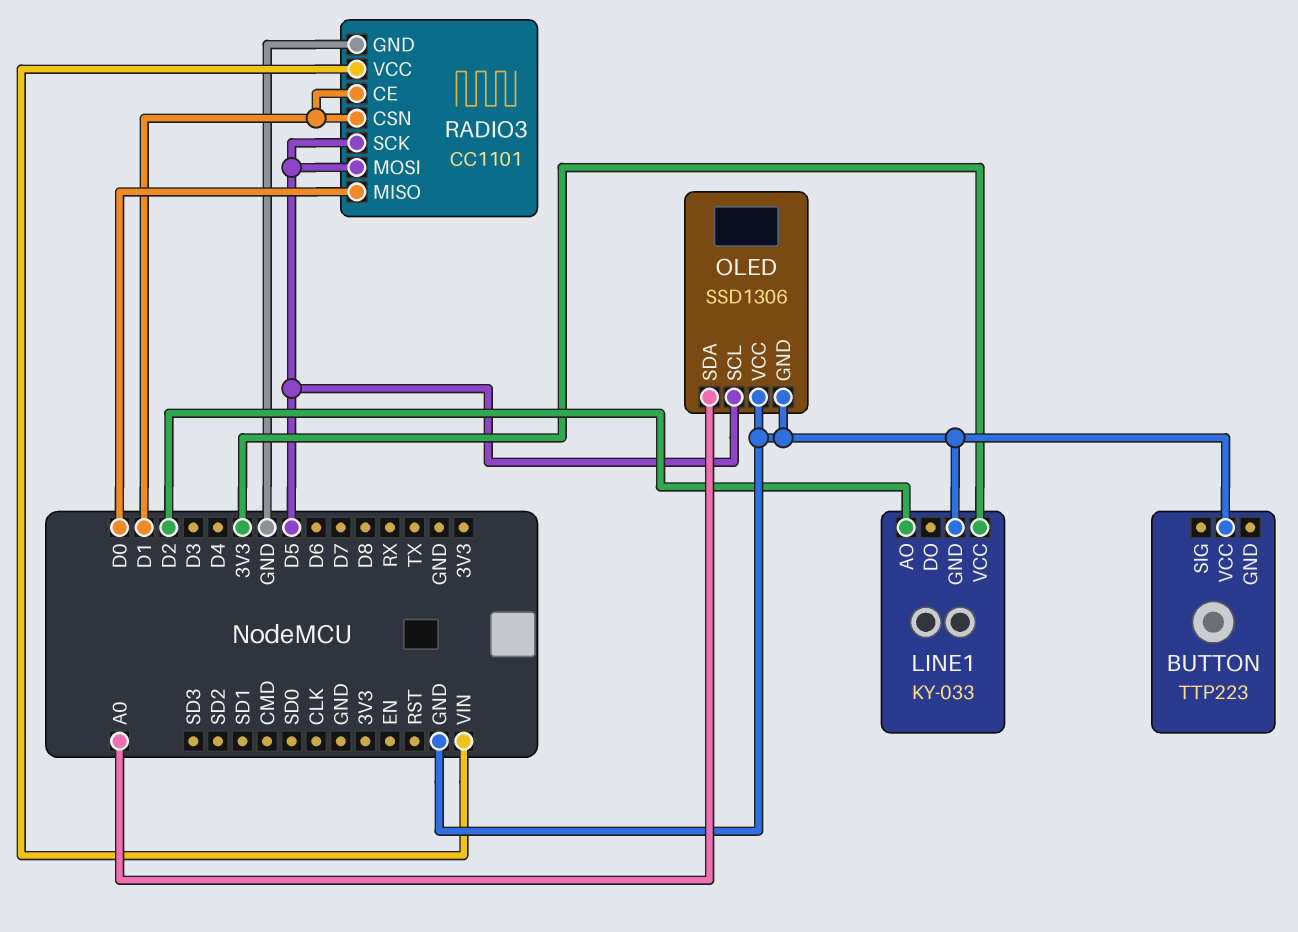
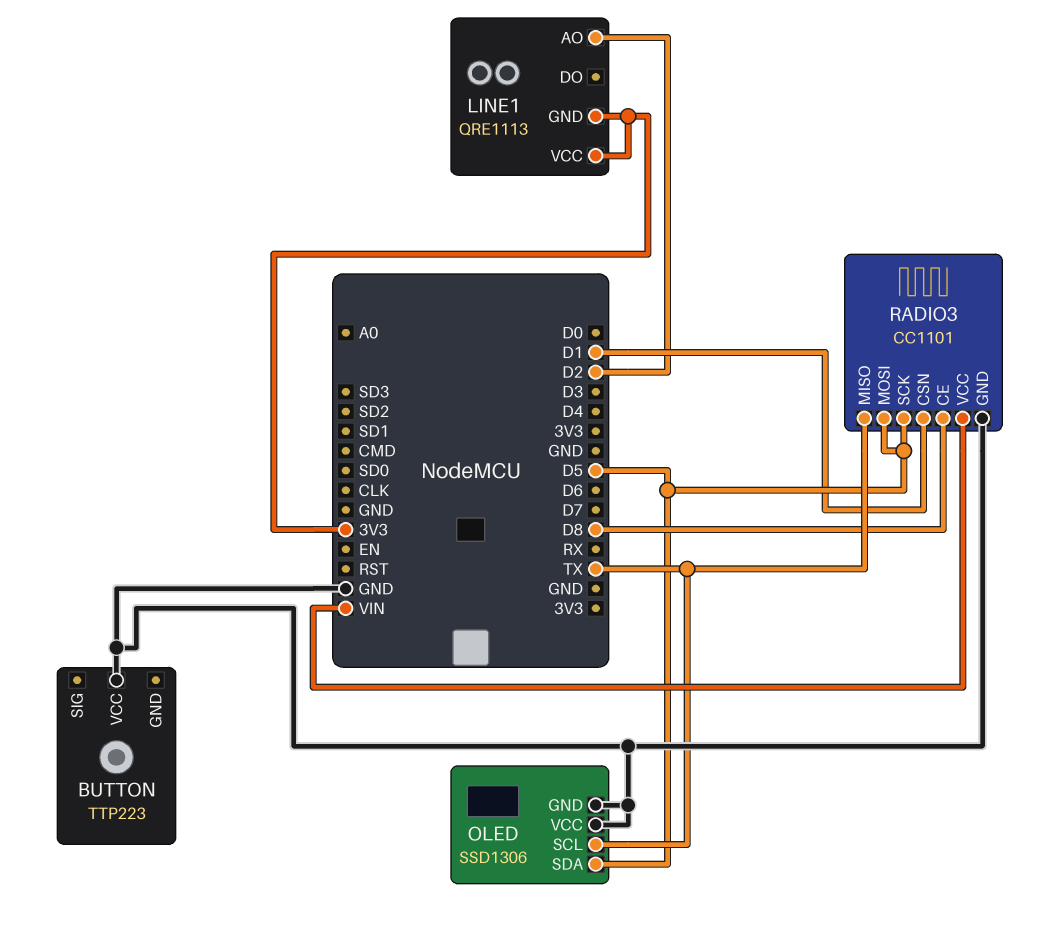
LINE1: KY-033 -> QRE1113
LINE1 pin GND: GND -> 3V3
OLED pin SCL: D5 -> TX
OLED pin SDA: A0 -> D5
RADIO3 pin CE: D1 -> D8
RADIO3 pin MISO: D0 -> TX

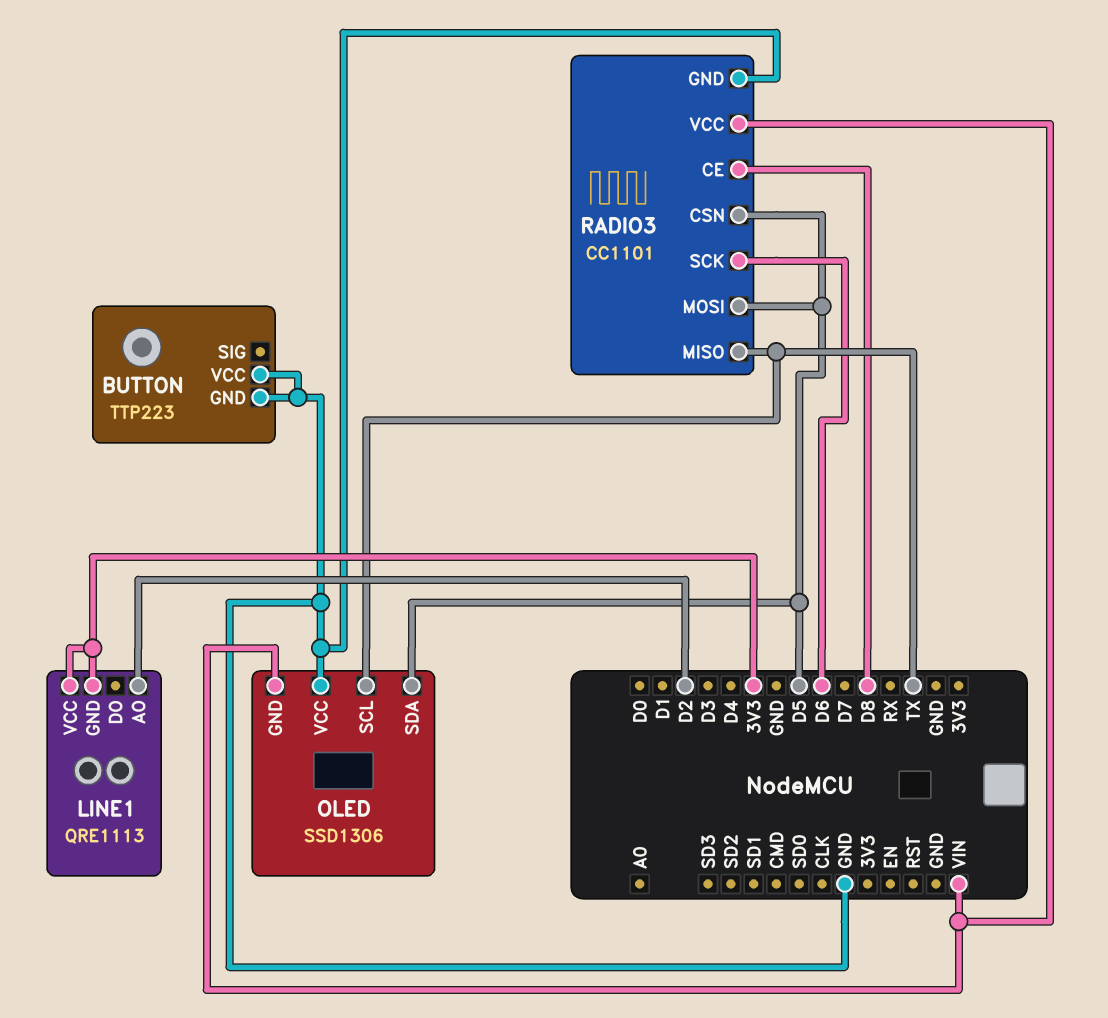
BUTTON pin GND: none -> GND
OLED pin GND: GND -> VIN
RADIO3 pin CSN: D1 -> D5
RADIO3 pin SCK: D5 -> D6

